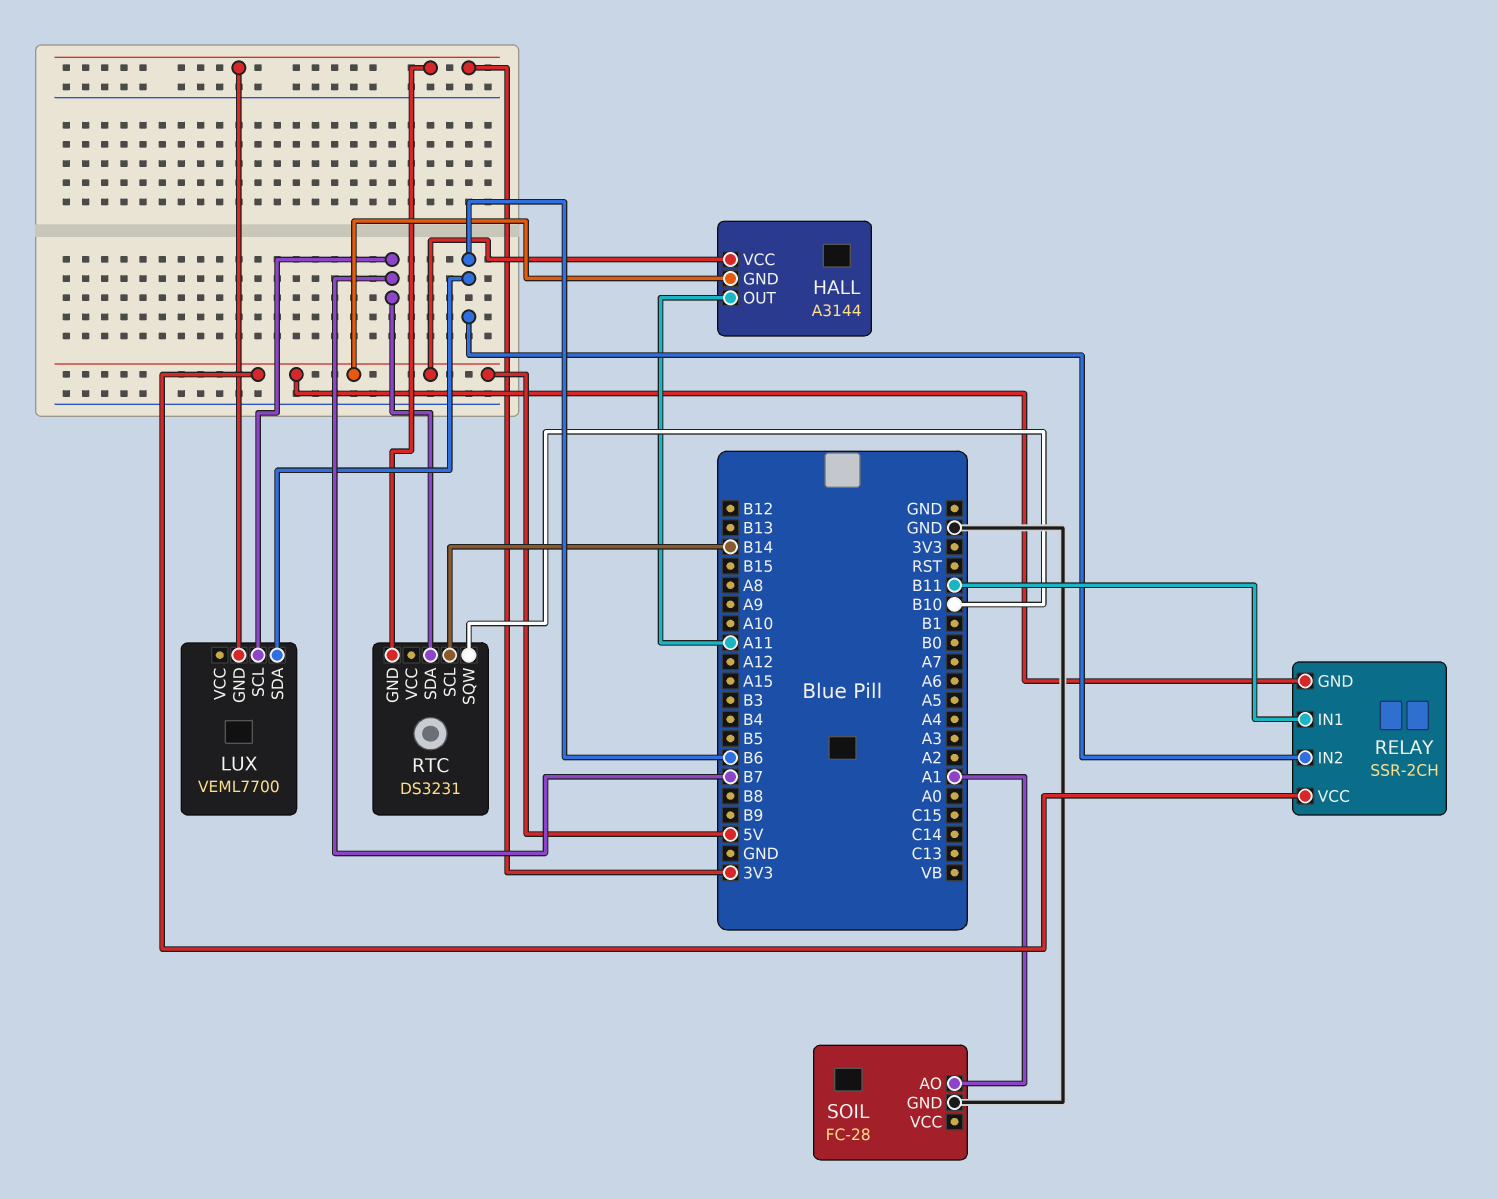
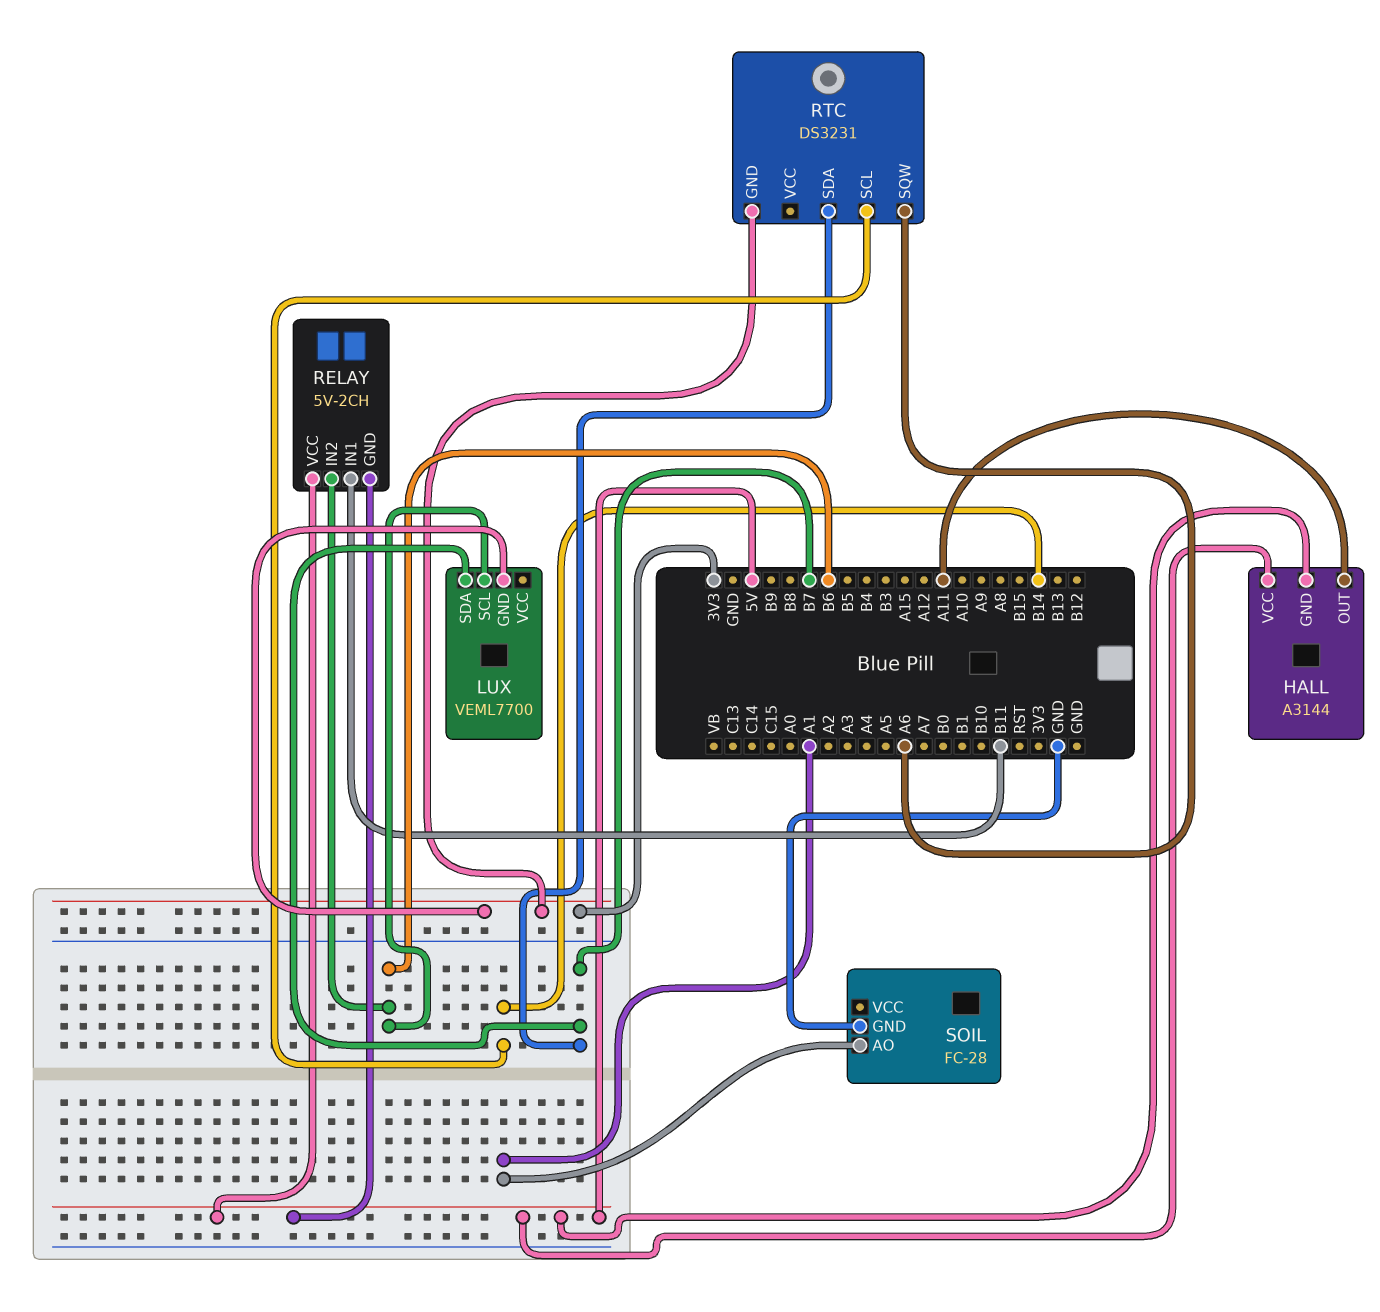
LUX pin SCL: B7 -> B6
LUX pin SDA: B6 -> B7
RELAY: SSR-2CH -> 5V-2CH
RTC pin SQW: B10 -> A6

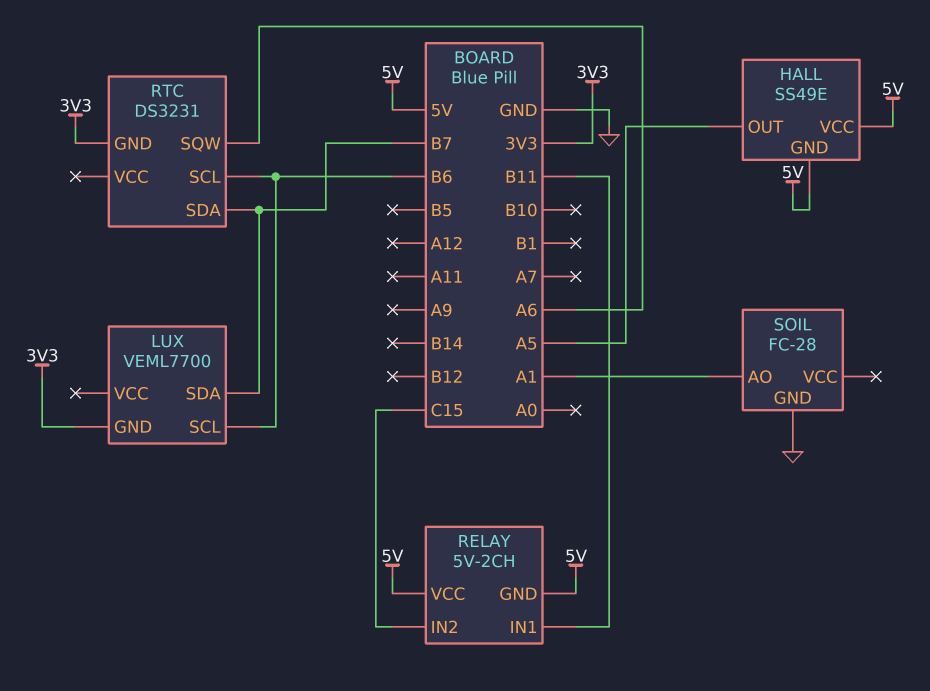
HALL: A3144 -> SS49E
HALL pin OUT: A11 -> A5
RELAY pin IN2: B6 -> C15
RTC pin SCL: B14 -> B6

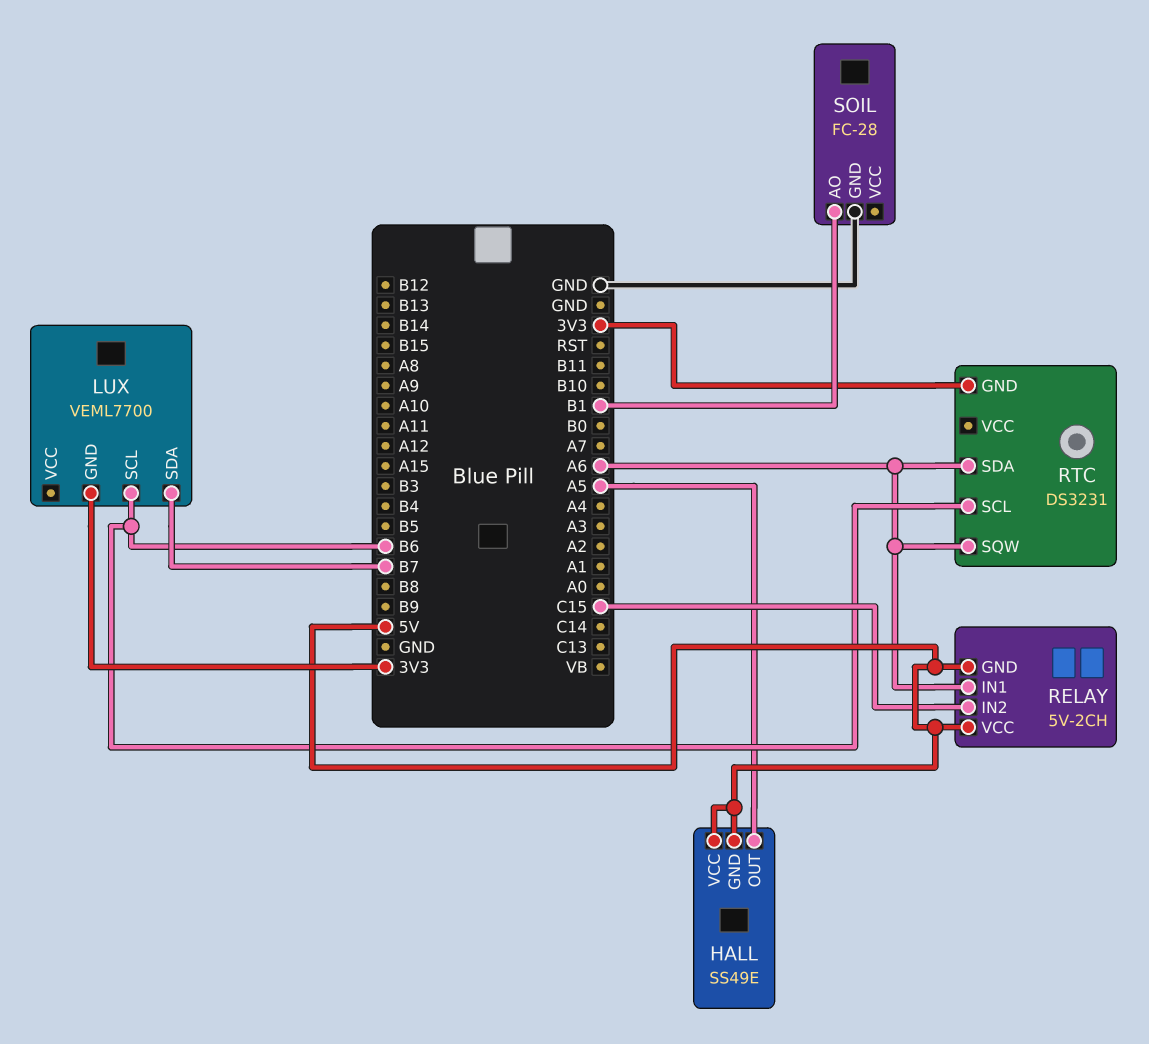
RELAY pin IN1: B11 -> A6
RTC pin SDA: B7 -> A6
SOIL pin AO: A1 -> B1

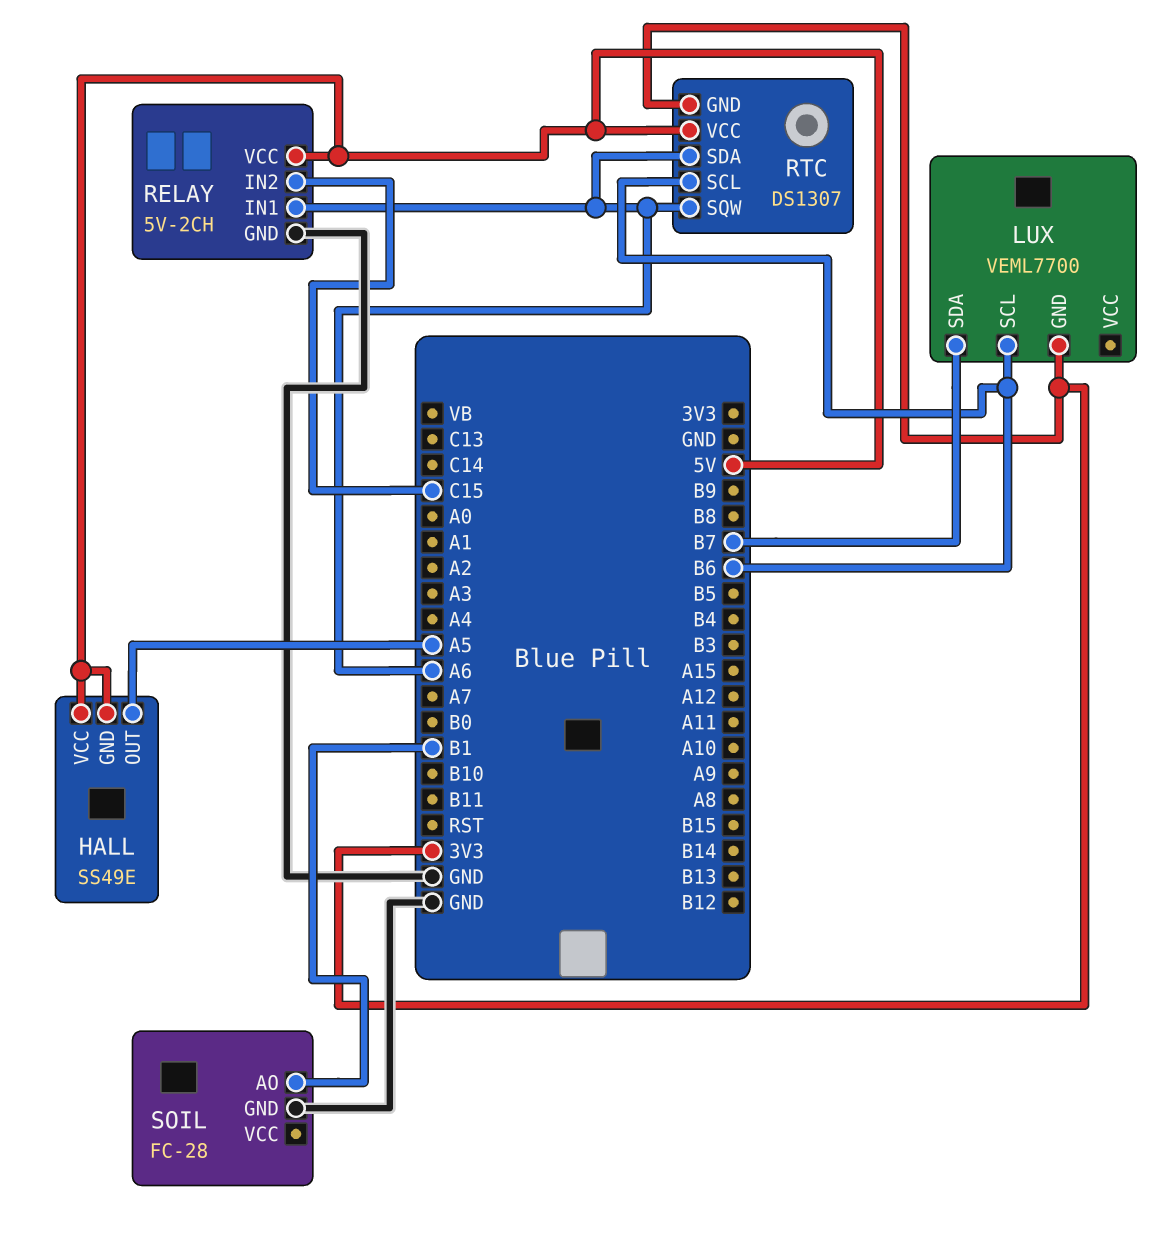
RELAY pin GND: 5V -> GND
RTC: DS3231 -> DS1307
RTC pin VCC: none -> 5V

